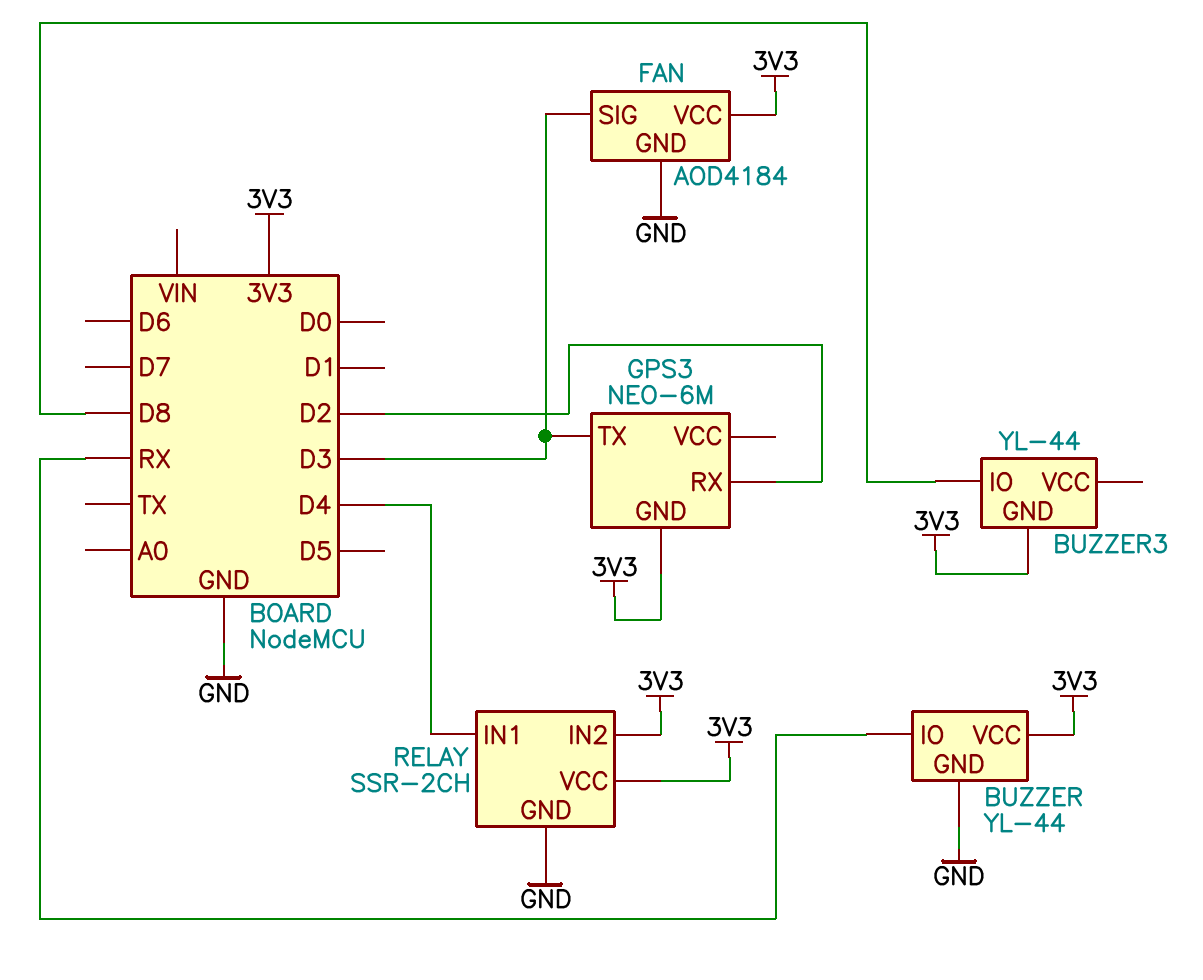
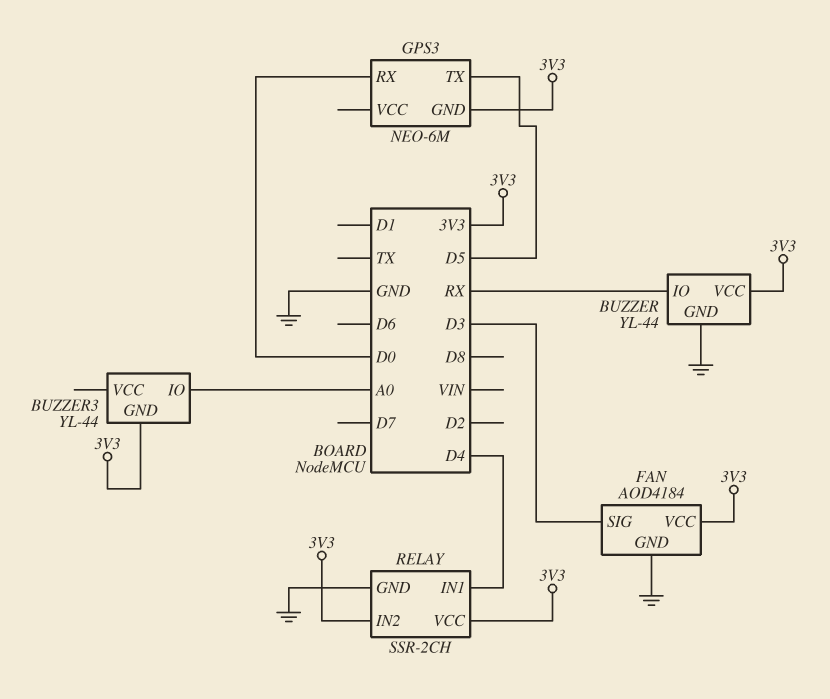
BUZZER3 pin IO: D8 -> A0
GPS3 pin RX: D2 -> D0
GPS3 pin TX: D3 -> D5

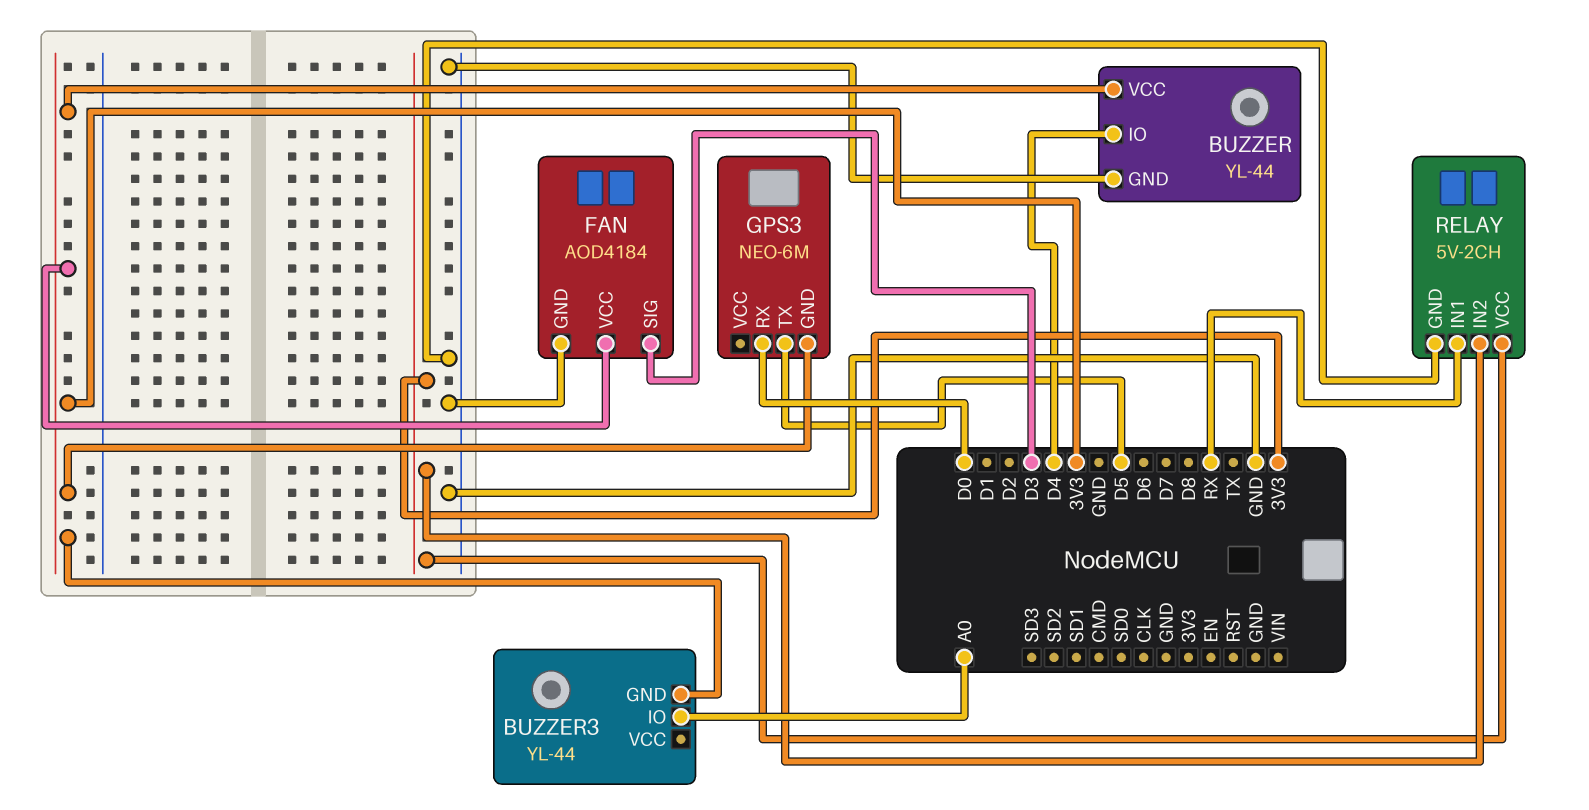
BUZZER pin IO: RX -> D4
RELAY: SSR-2CH -> 5V-2CH
RELAY pin IN1: D4 -> RX

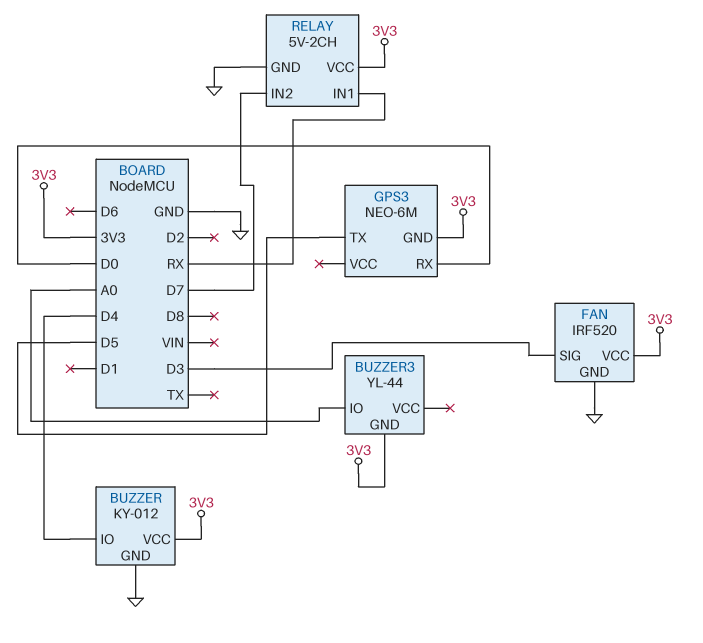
BUZZER: YL-44 -> KY-012
FAN: AOD4184 -> IRF520
RELAY pin IN2: 3V3 -> D7

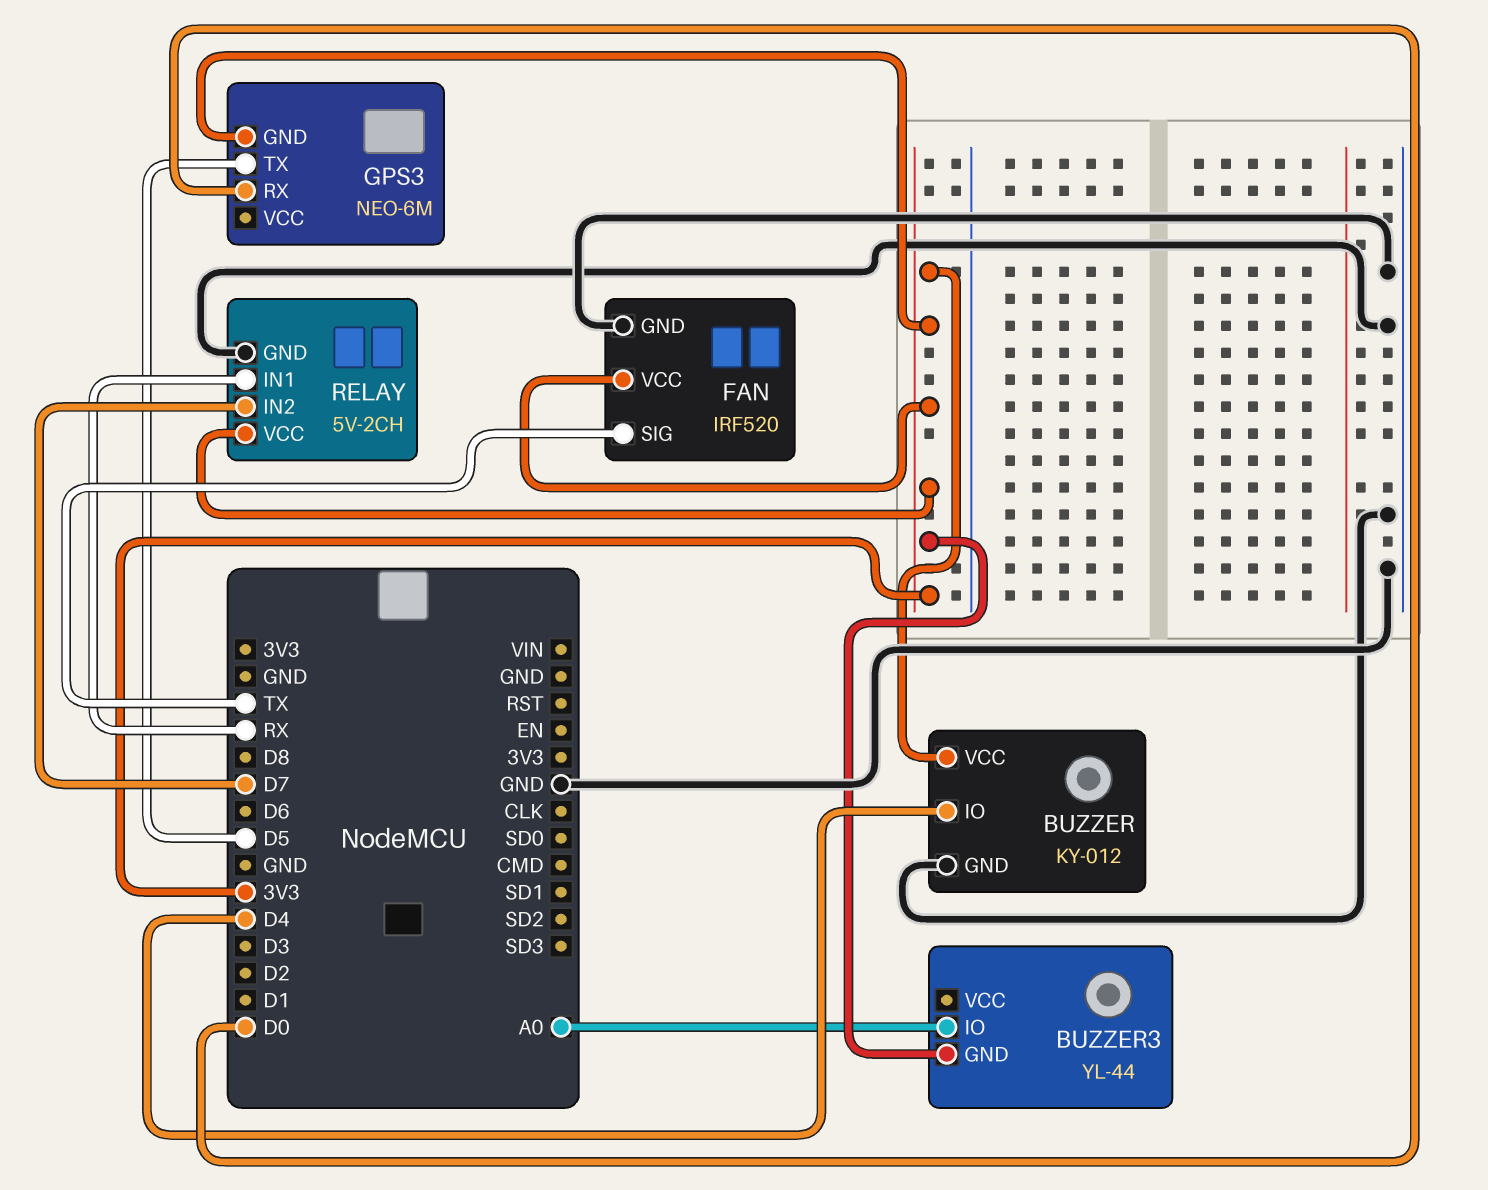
FAN pin SIG: D3 -> TX

